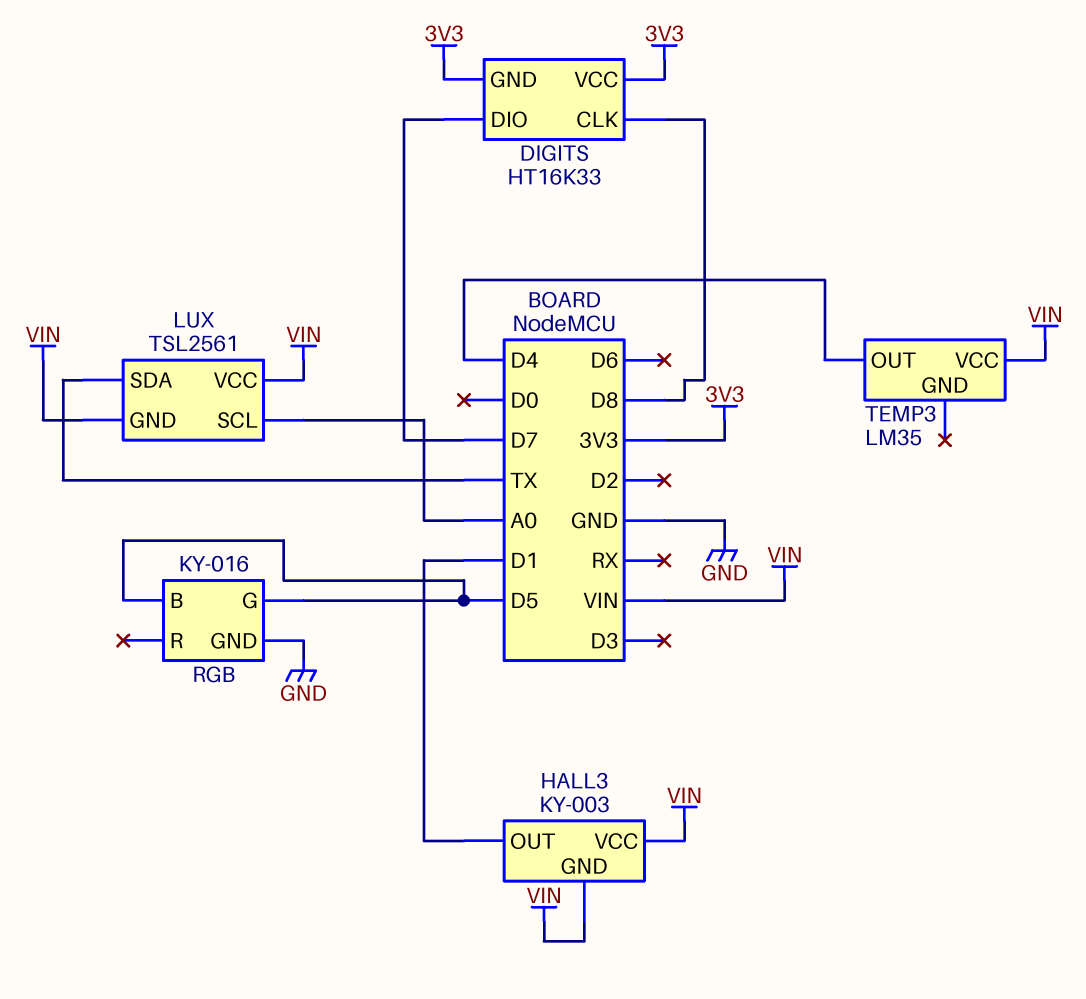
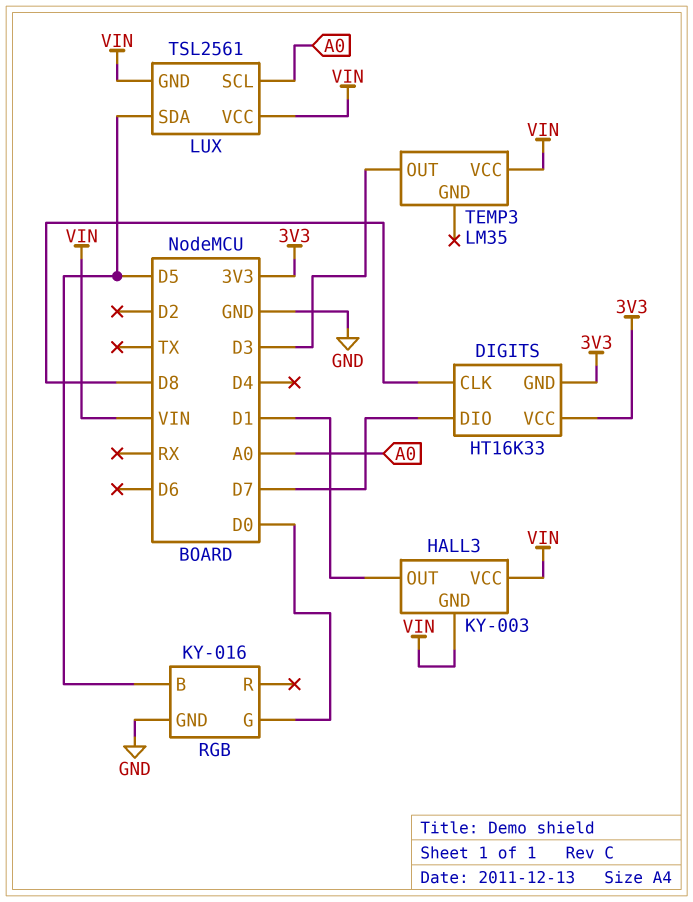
LUX pin SDA: TX -> D5
RGB pin G: D5 -> D0
TEMP3 pin OUT: D4 -> D3

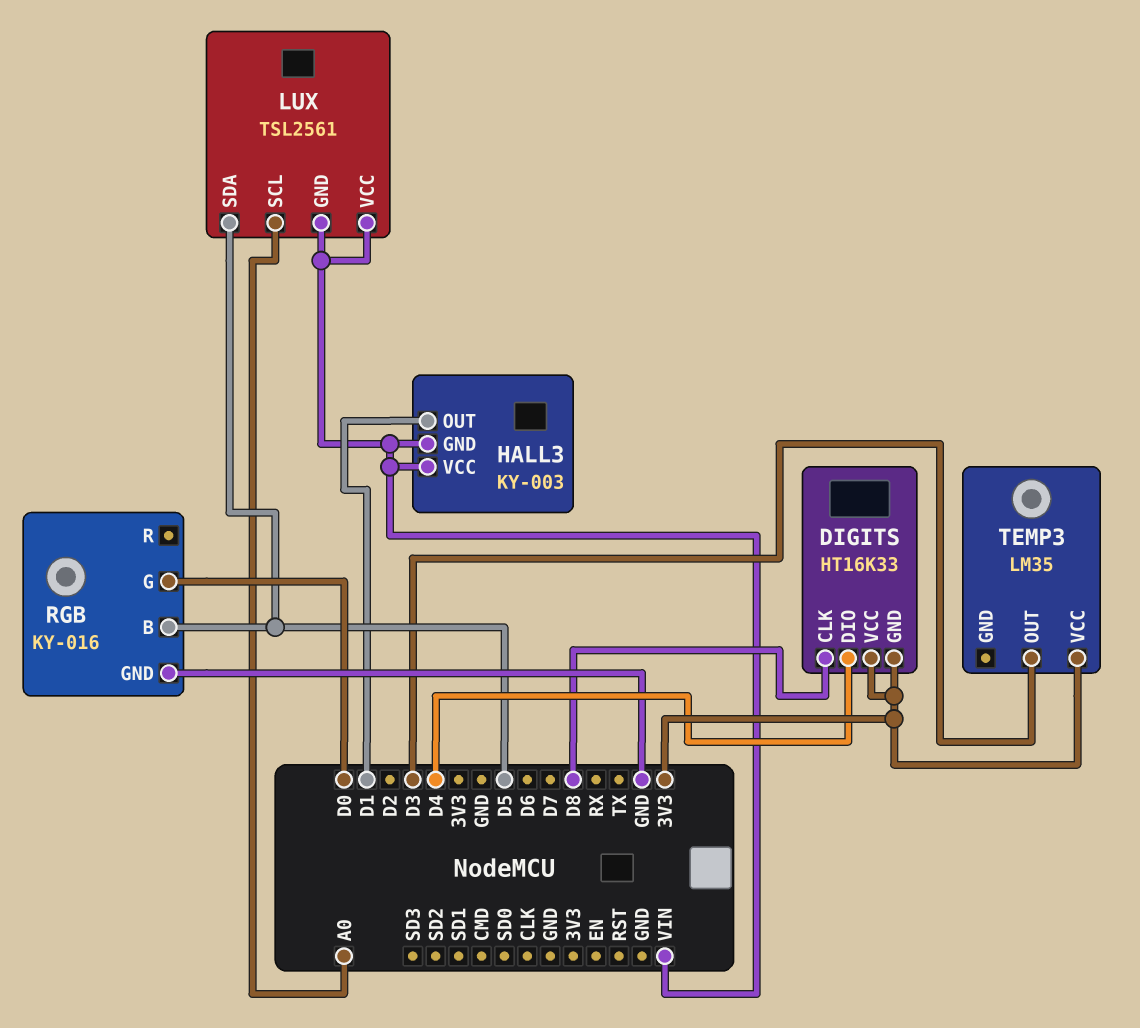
DIGITS pin DIO: D7 -> D4
TEMP3 pin VCC: VIN -> 3V3

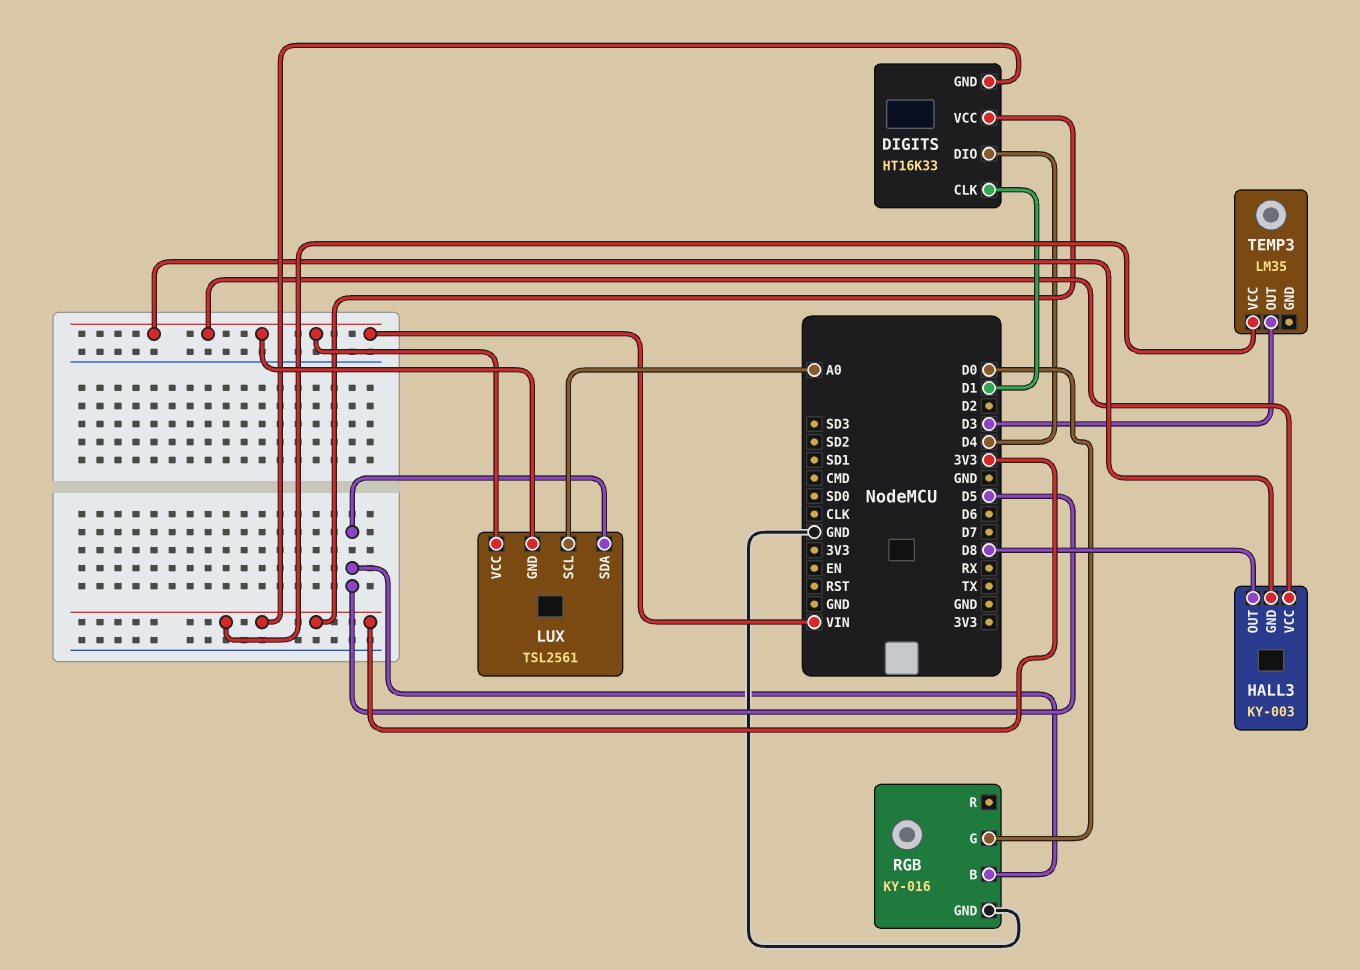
DIGITS pin CLK: D8 -> D1
HALL3 pin OUT: D1 -> D8

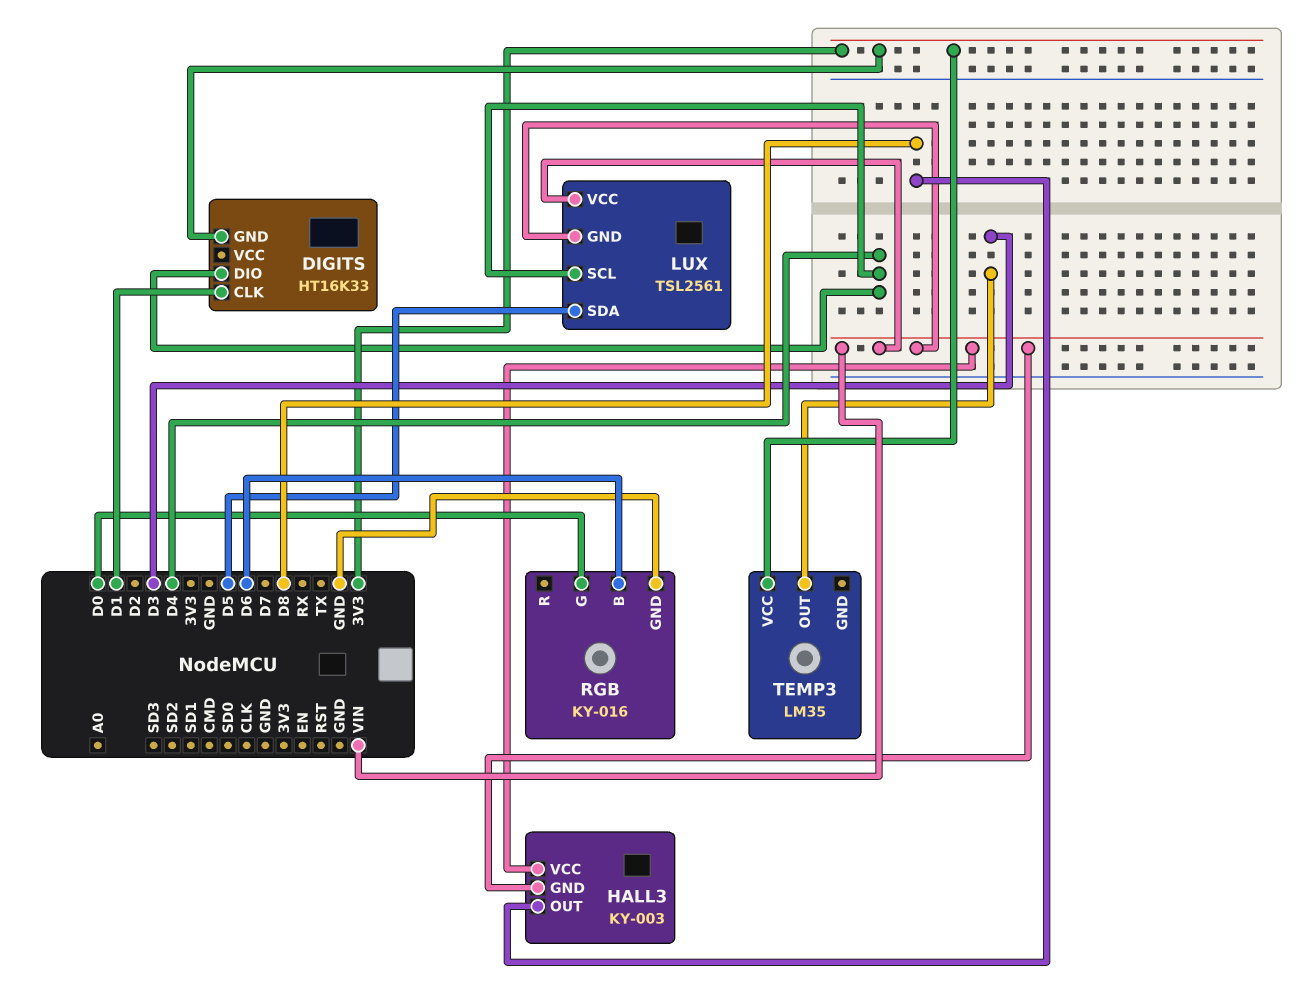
DIGITS pin VCC: 3V3 -> none
LUX pin SCL: A0 -> D4
RGB pin B: D5 -> D6

